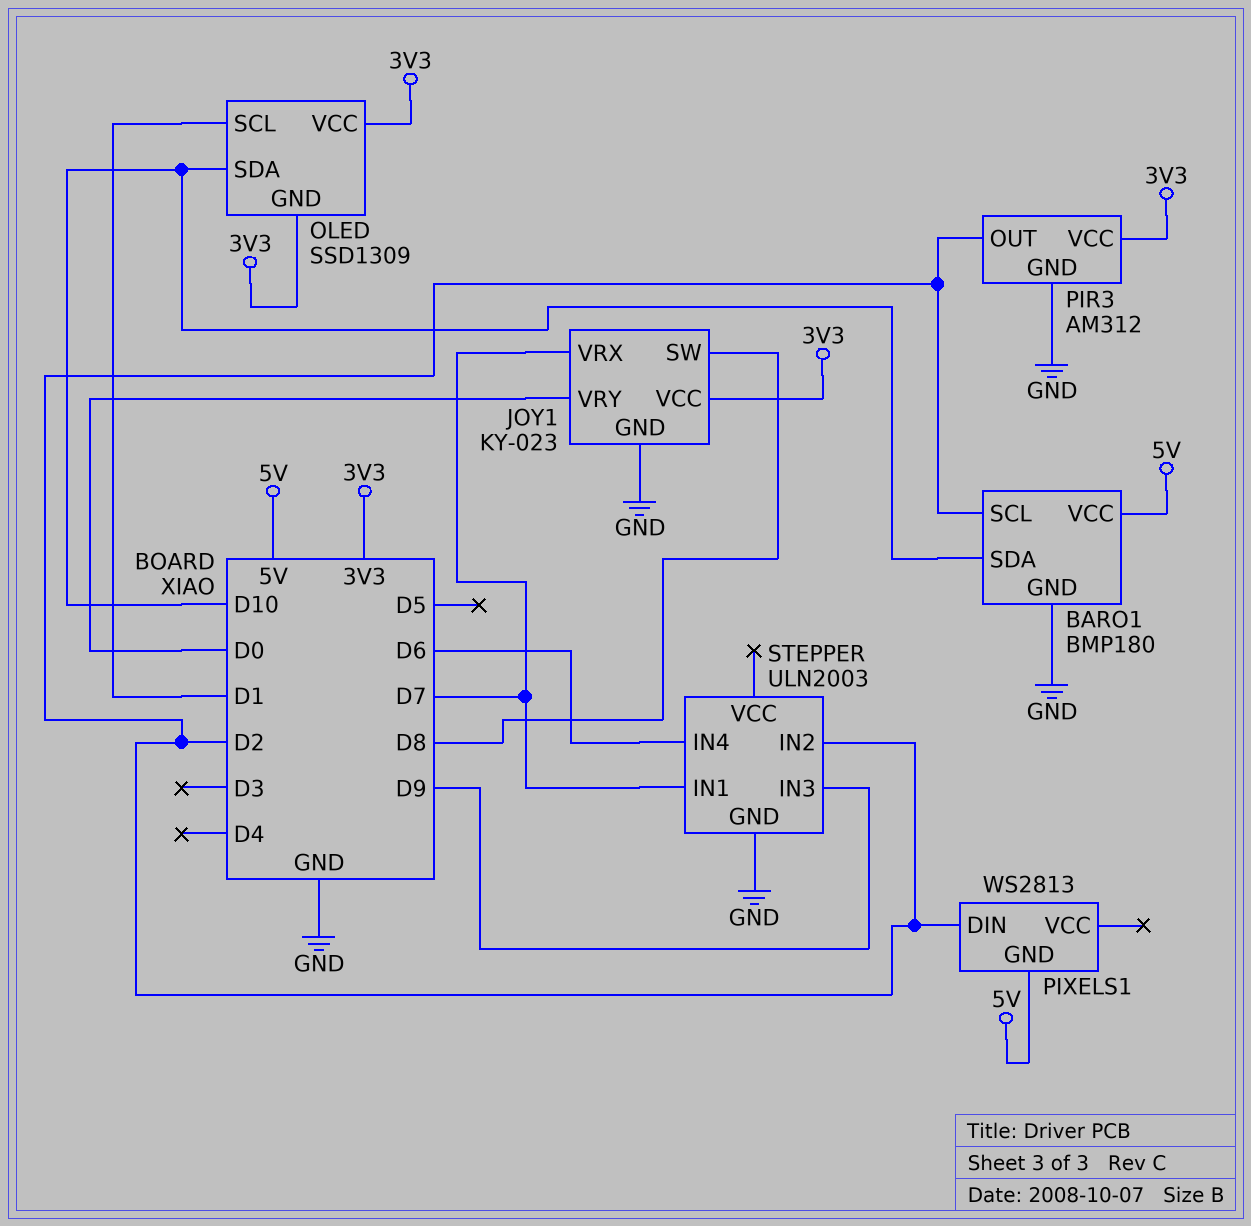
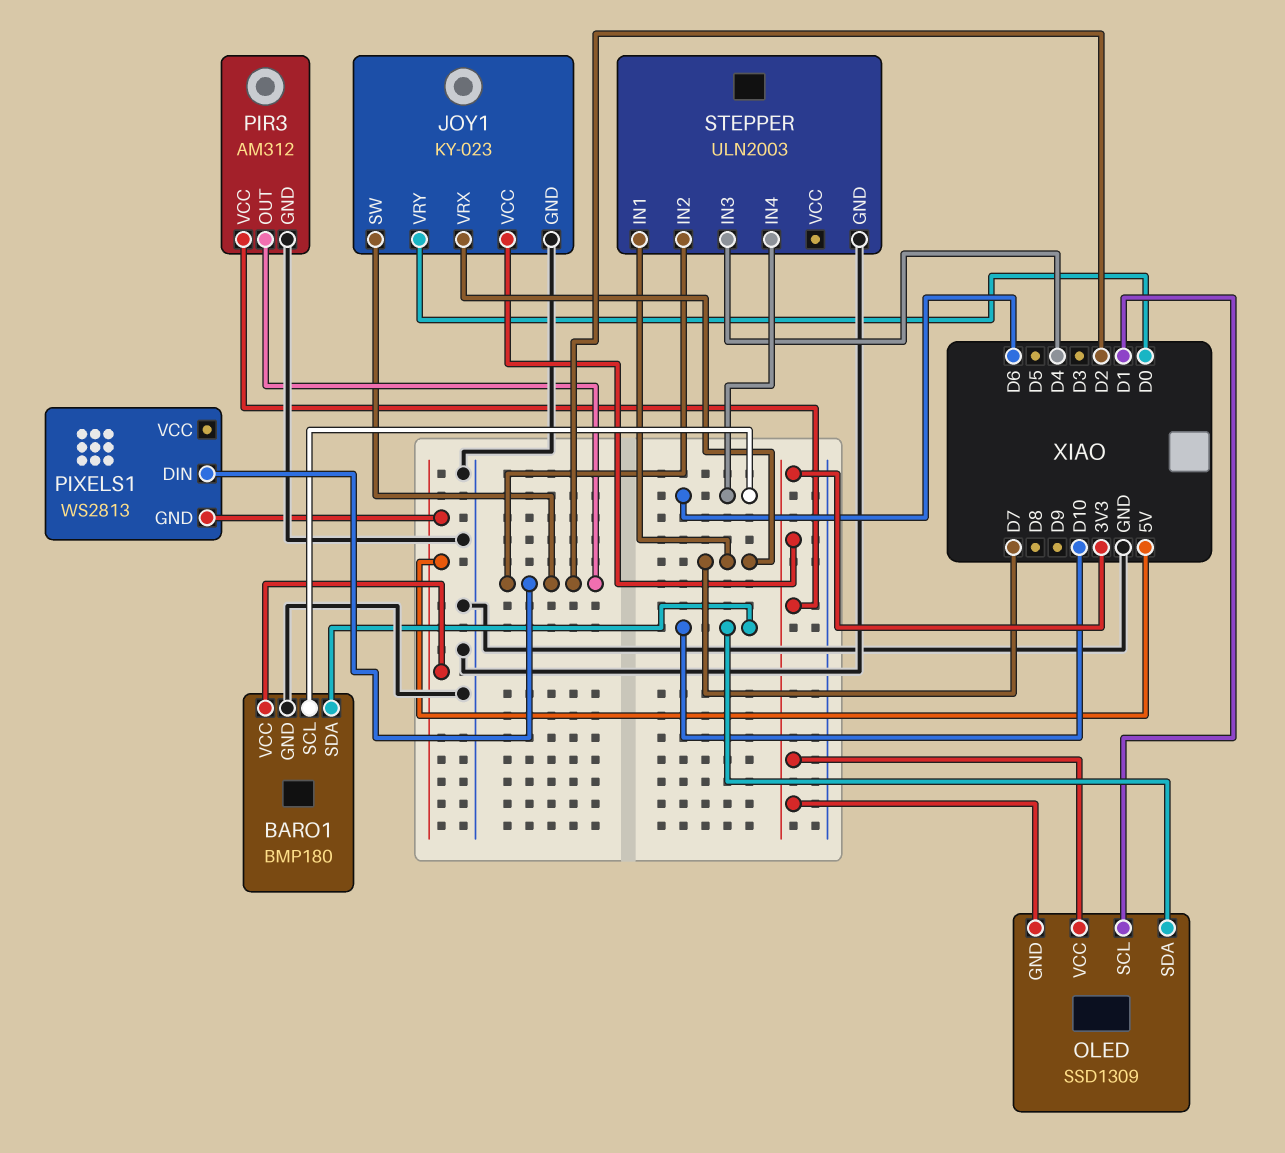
BARO1 pin SCL: D2 -> D6
JOY1 pin SW: D8 -> D2
STEPPER pin IN3: D9 -> D4

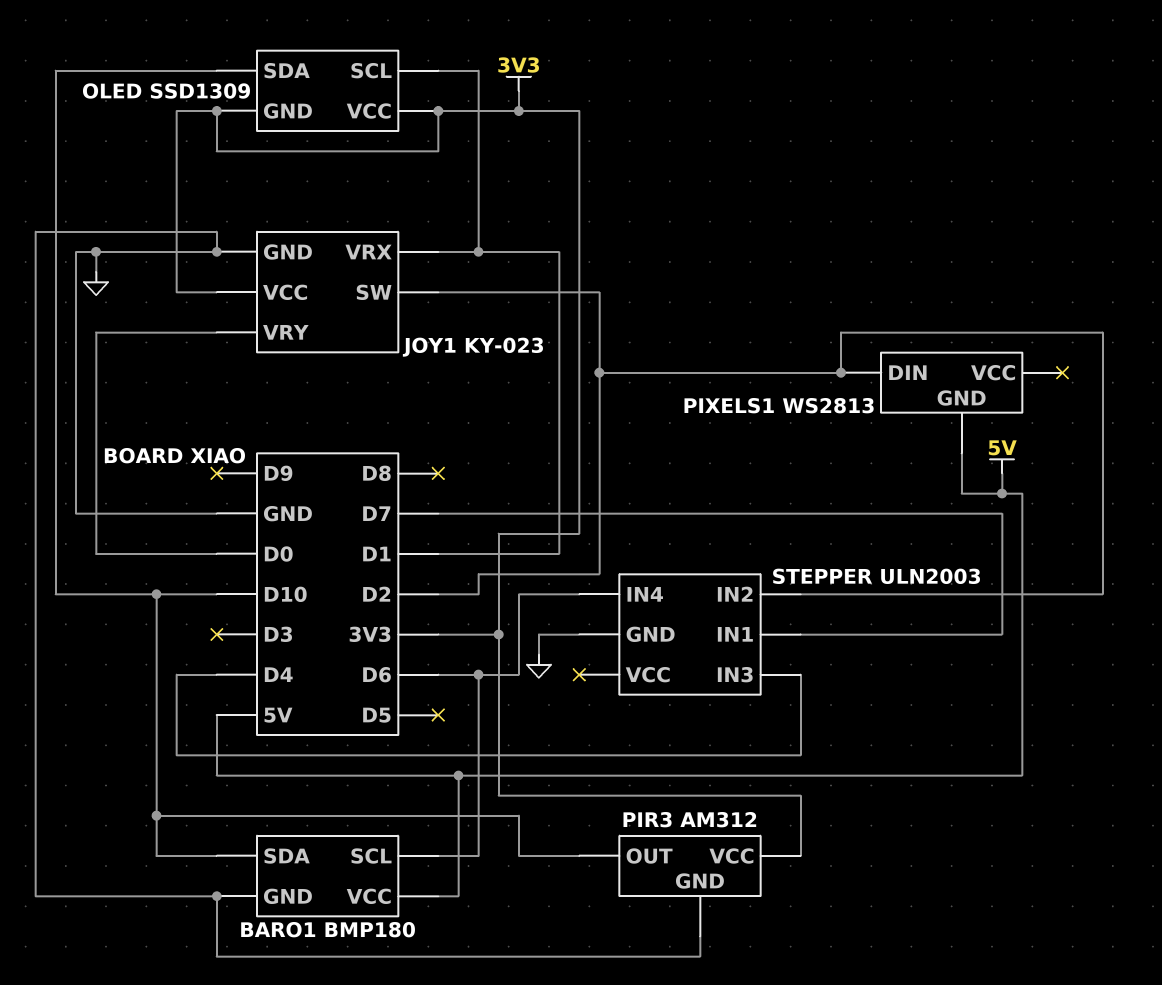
JOY1 pin VRX: D7 -> D1
PIR3 pin OUT: D2 -> D10

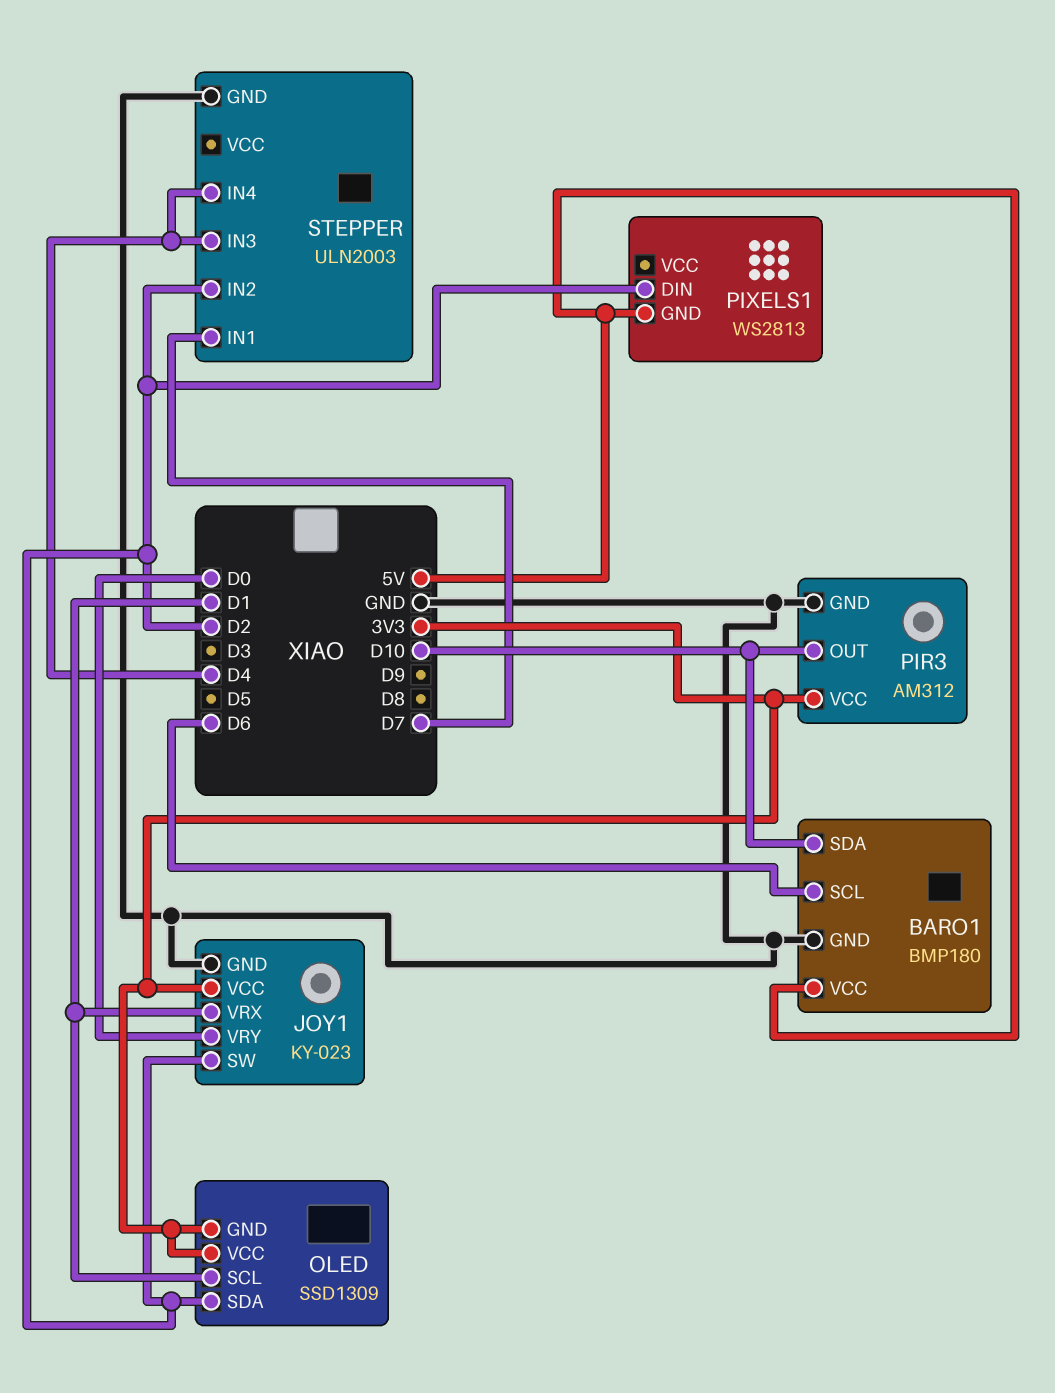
OLED pin SDA: D10 -> D2
STEPPER pin IN4: D6 -> D4

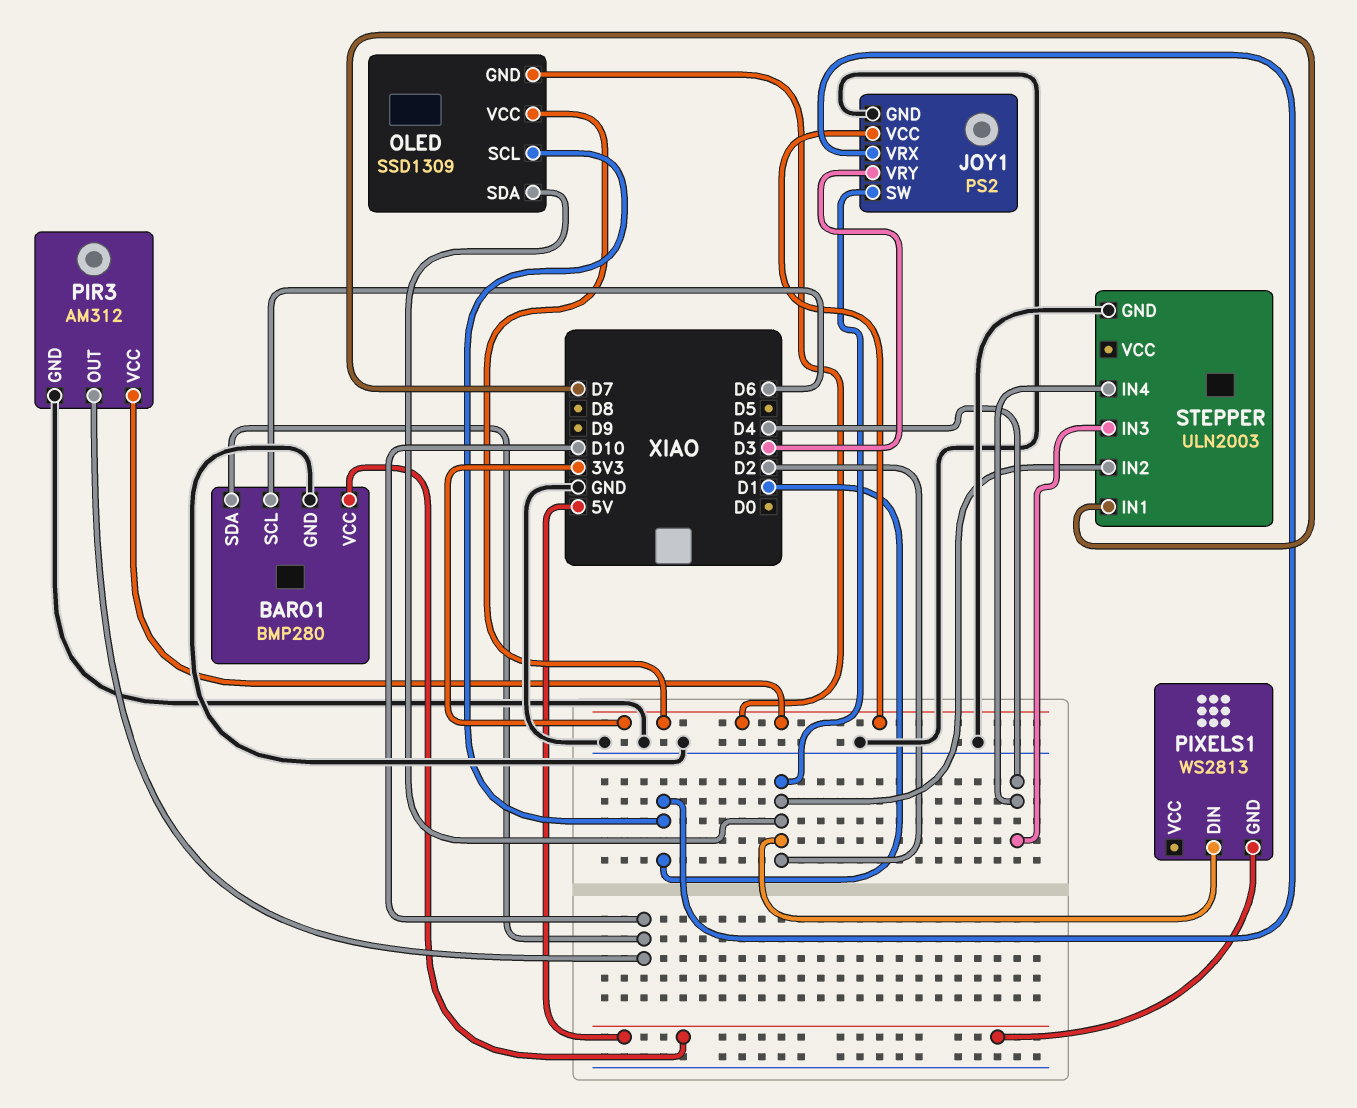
BARO1: BMP180 -> BMP280
JOY1: KY-023 -> PS2
JOY1 pin VRY: D0 -> D3

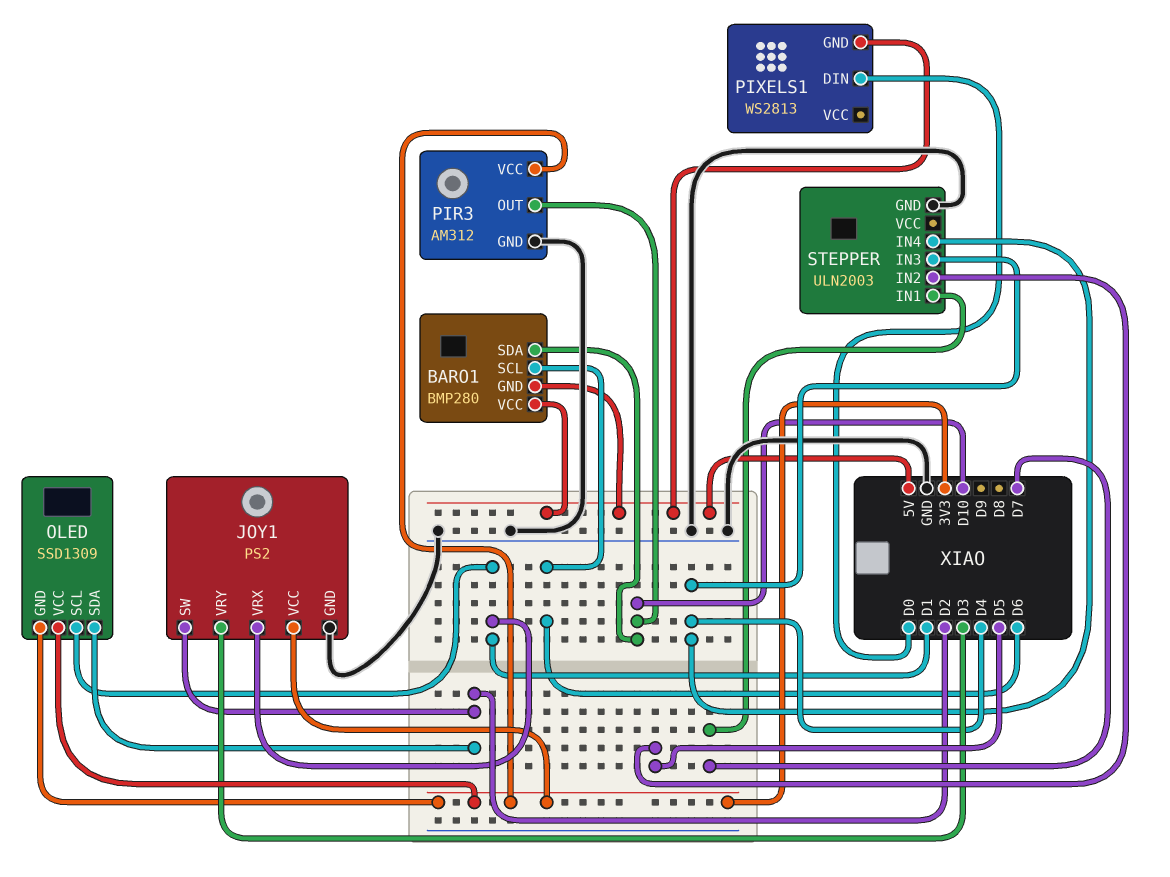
BARO1 pin GND: GND -> 5V
PIXELS1 pin DIN: D2 -> D0
STEPPER pin IN2: D2 -> D5

